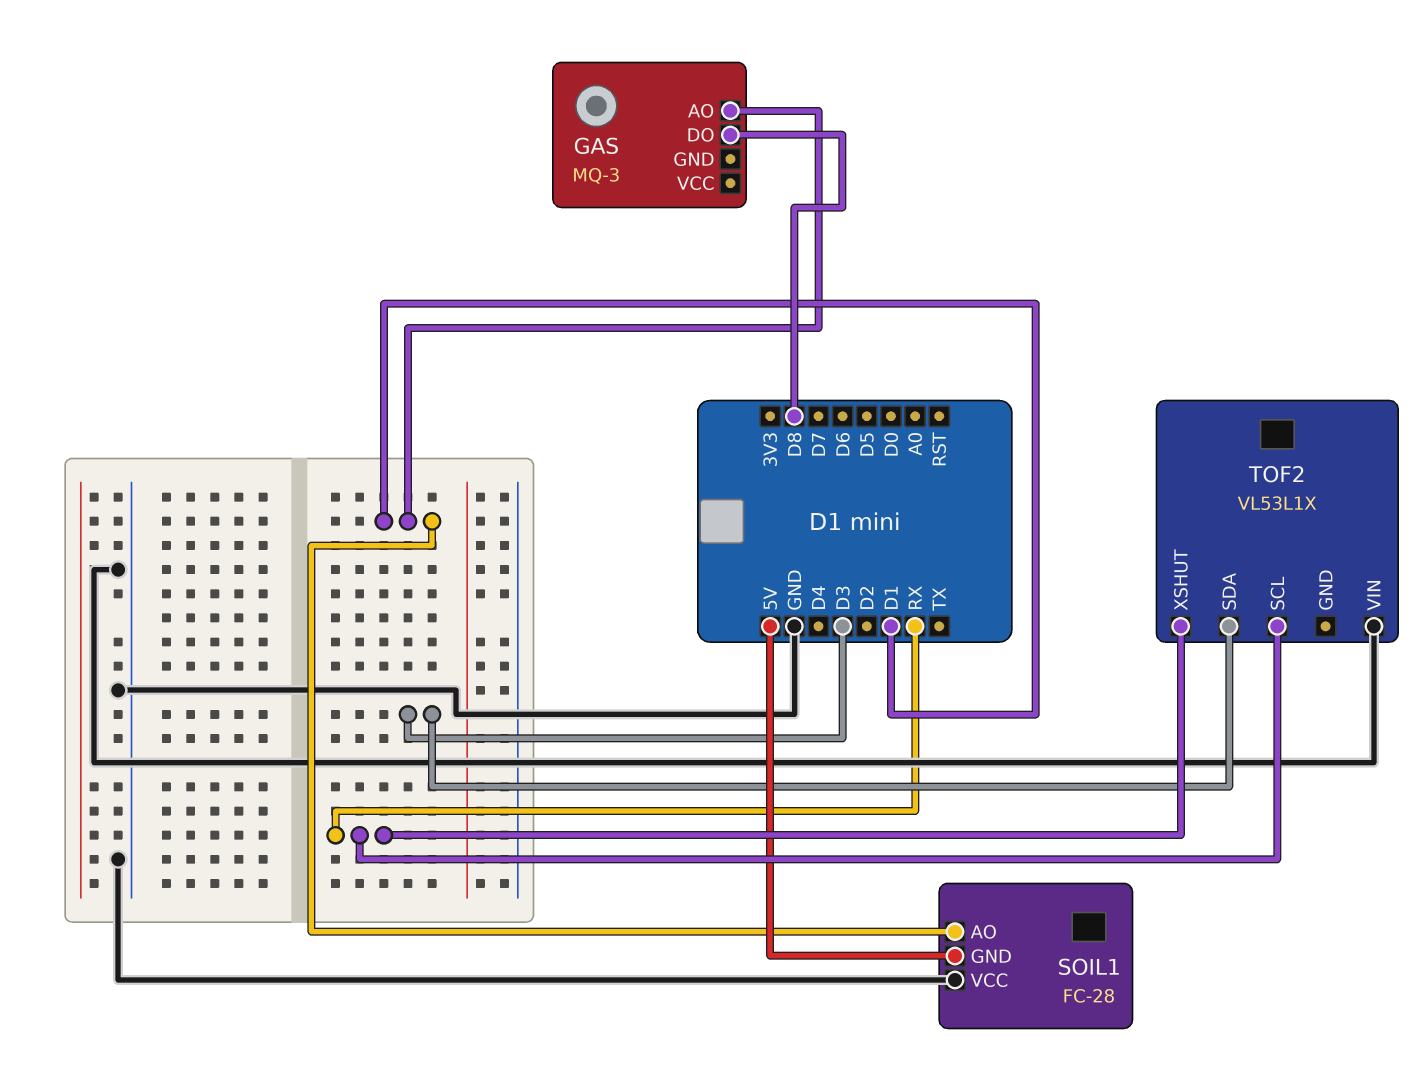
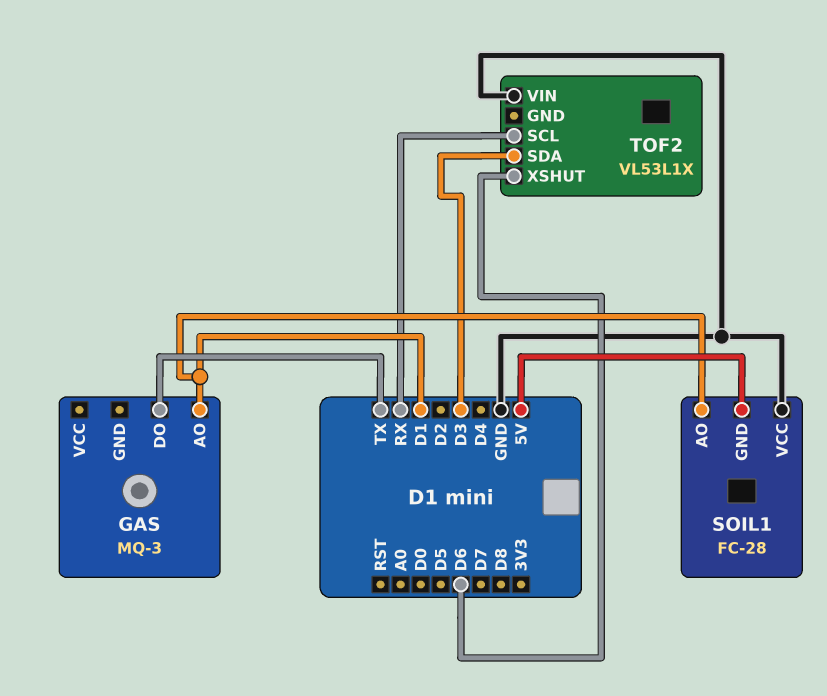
GAS pin DO: D8 -> TX
TOF2 pin XSHUT: RX -> D6

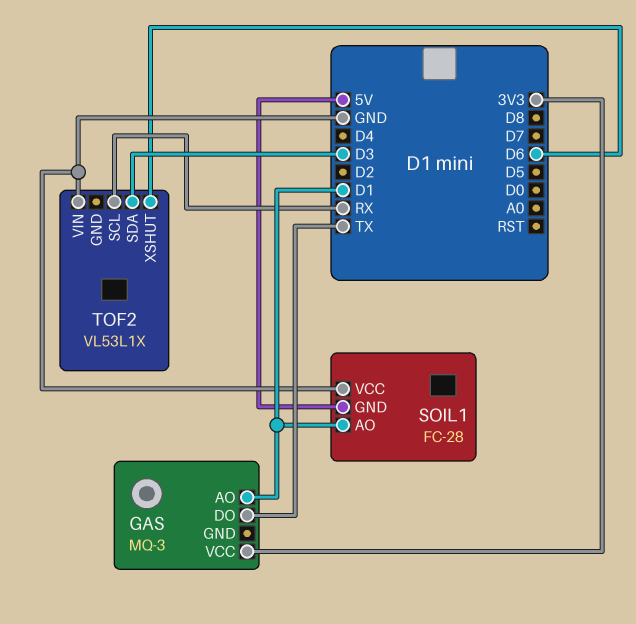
GAS pin VCC: none -> 3V3

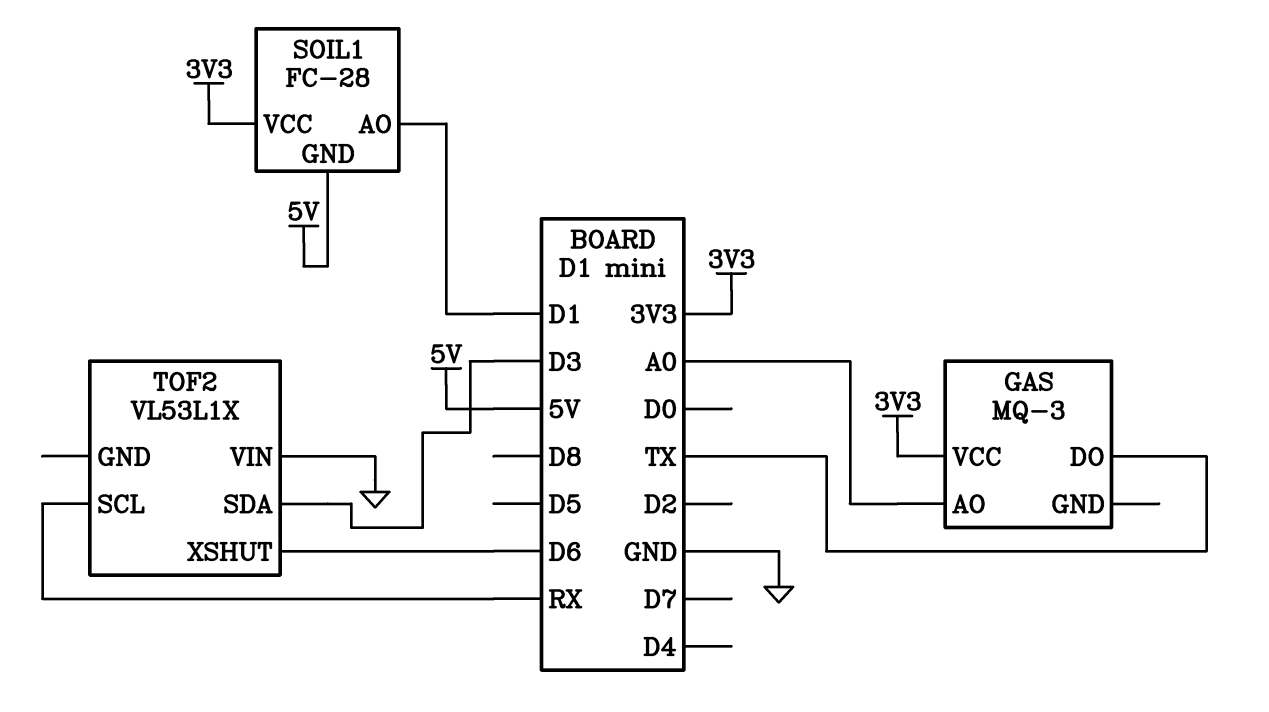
GAS pin AO: D1 -> A0
SOIL1 pin VCC: GND -> 3V3

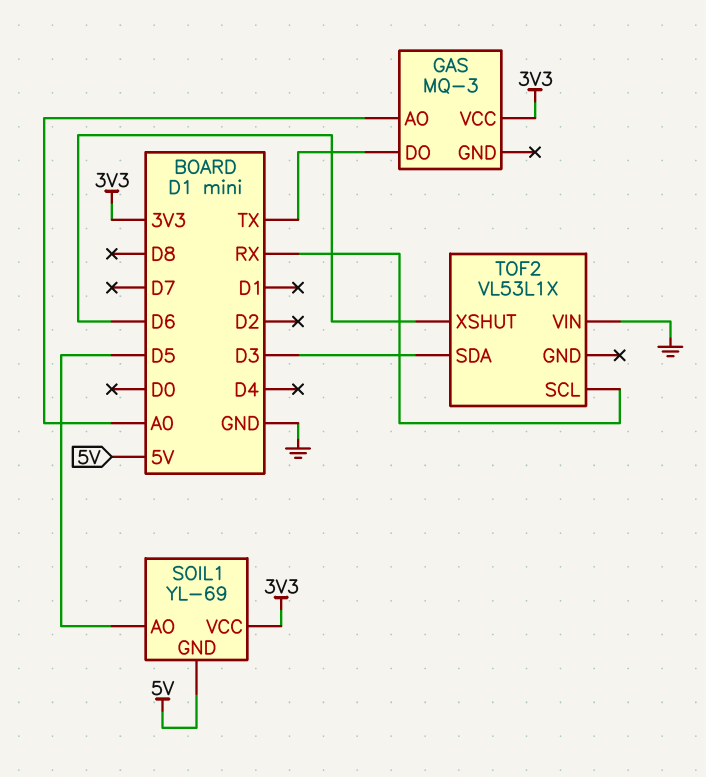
SOIL1: FC-28 -> YL-69
SOIL1 pin AO: D1 -> D5

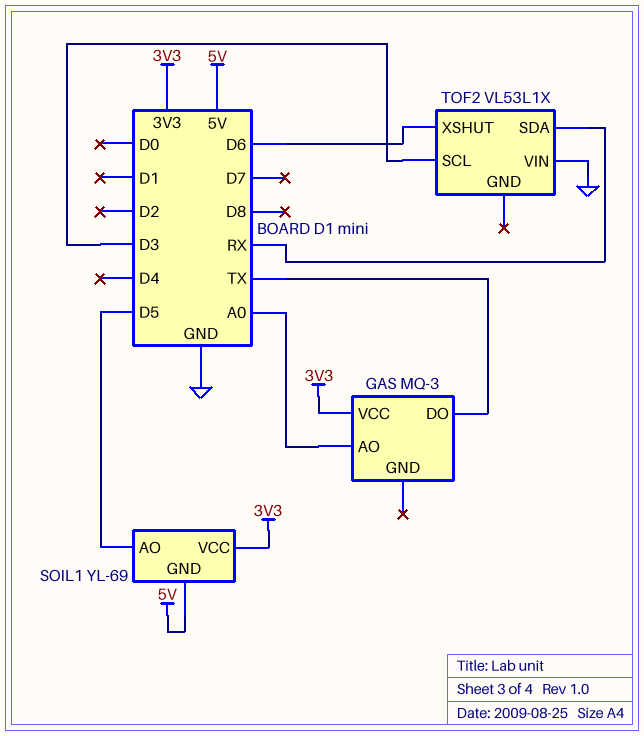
TOF2 pin SCL: RX -> D3
TOF2 pin SDA: D3 -> RX

